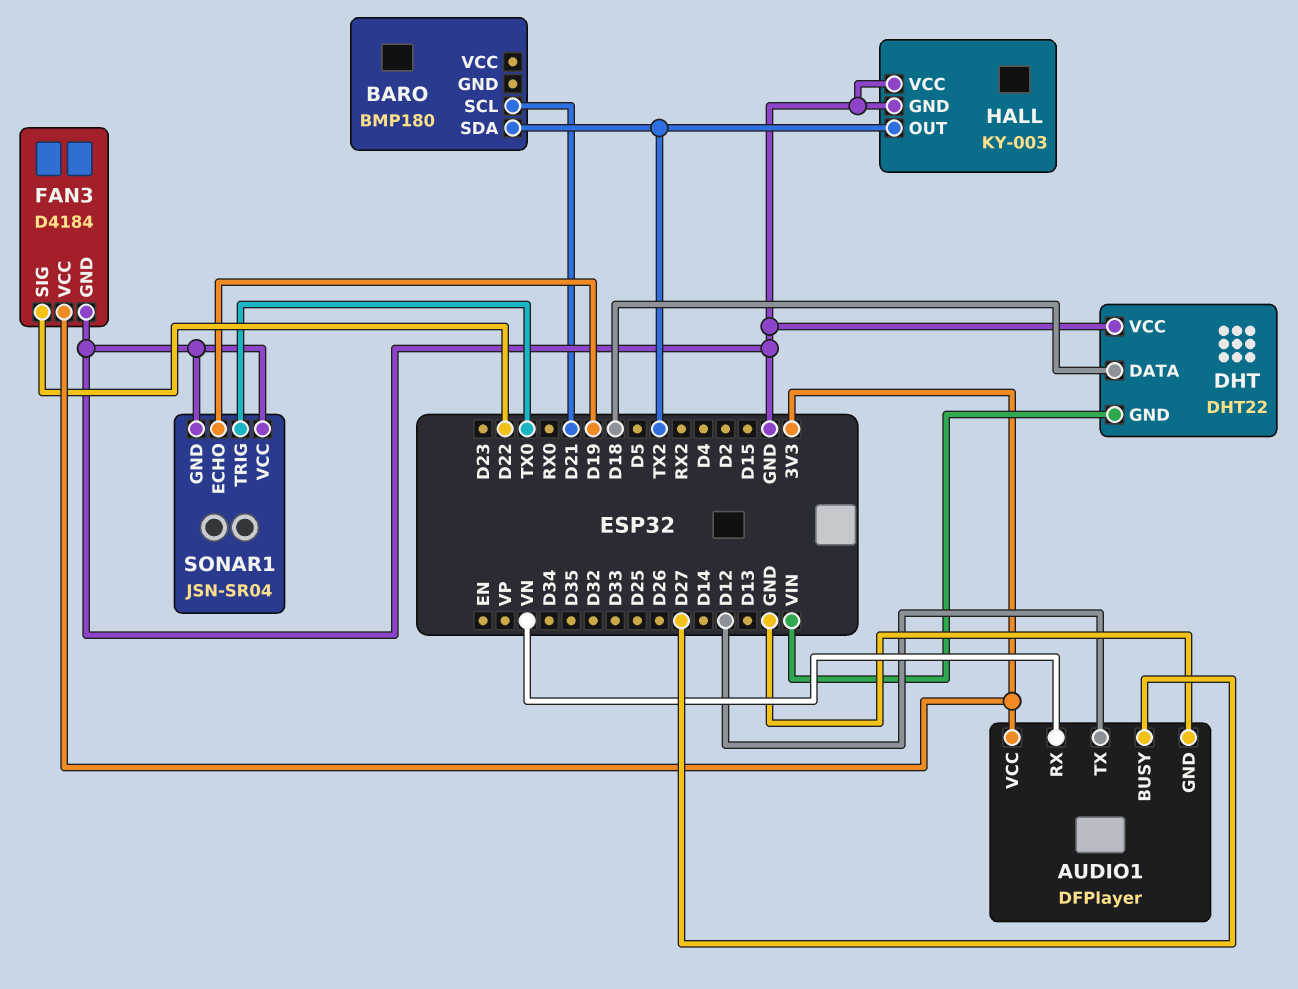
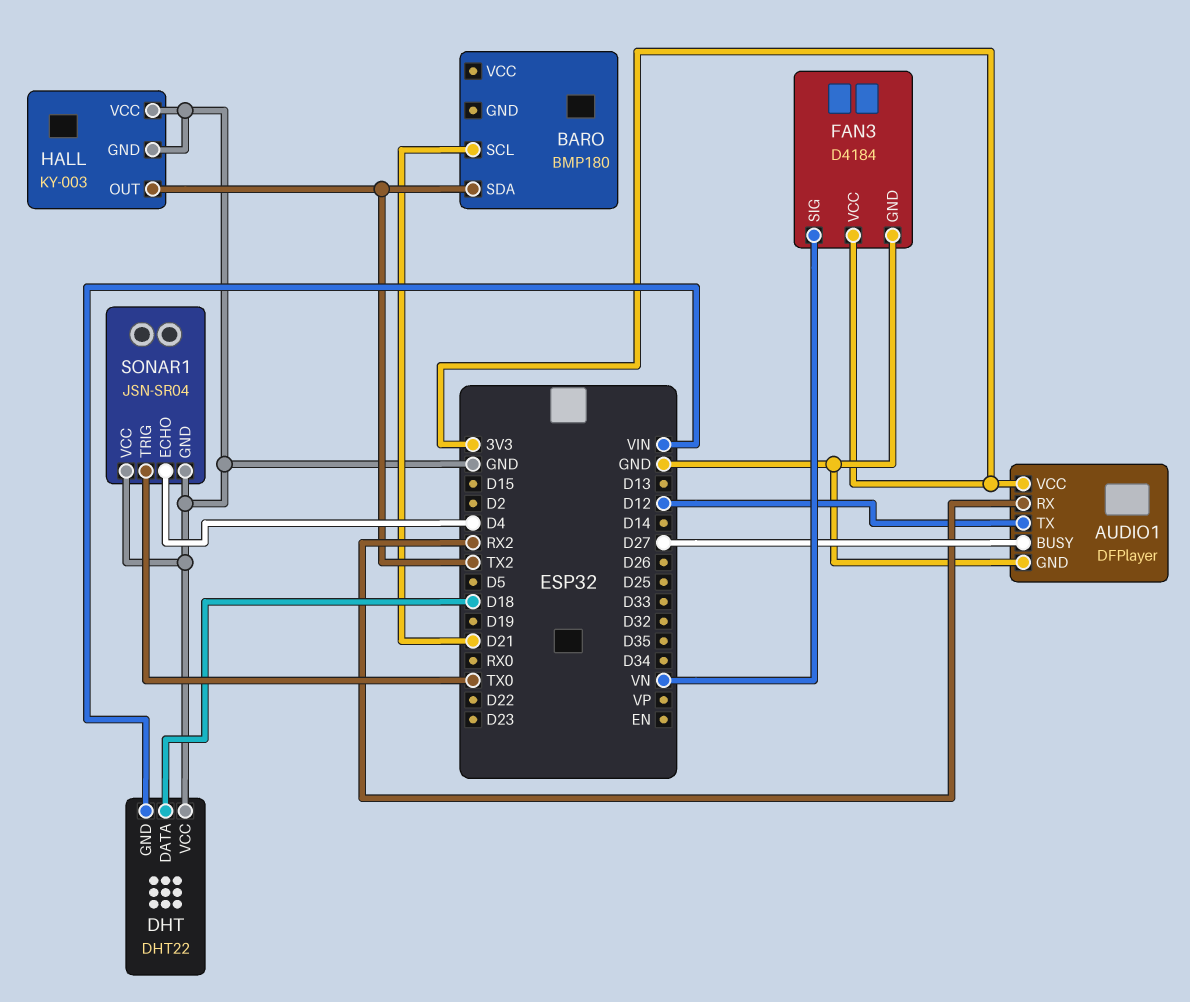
AUDIO1 pin RX: VN -> RX2
FAN3 pin SIG: D22 -> VN
SONAR1 pin ECHO: D19 -> D4

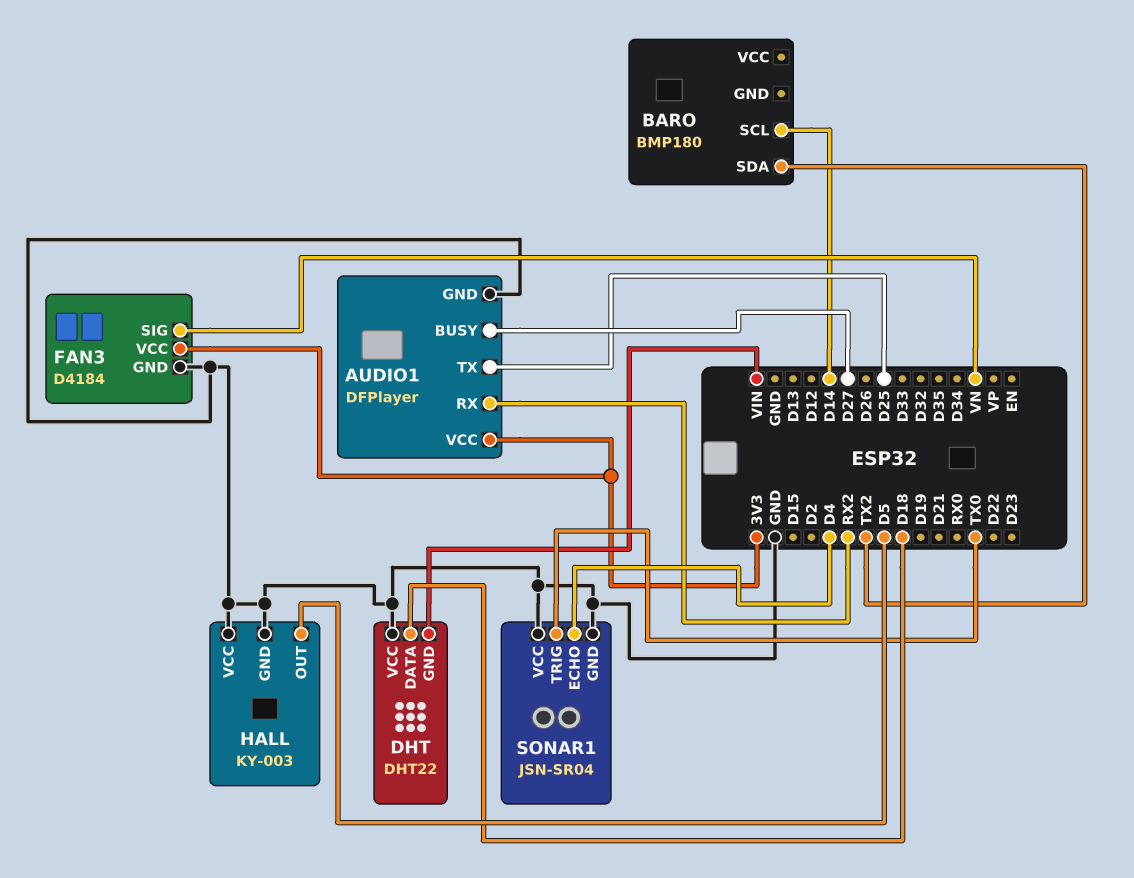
AUDIO1 pin TX: D12 -> D25
BARO pin SCL: D21 -> D14
HALL pin OUT: TX2 -> D5

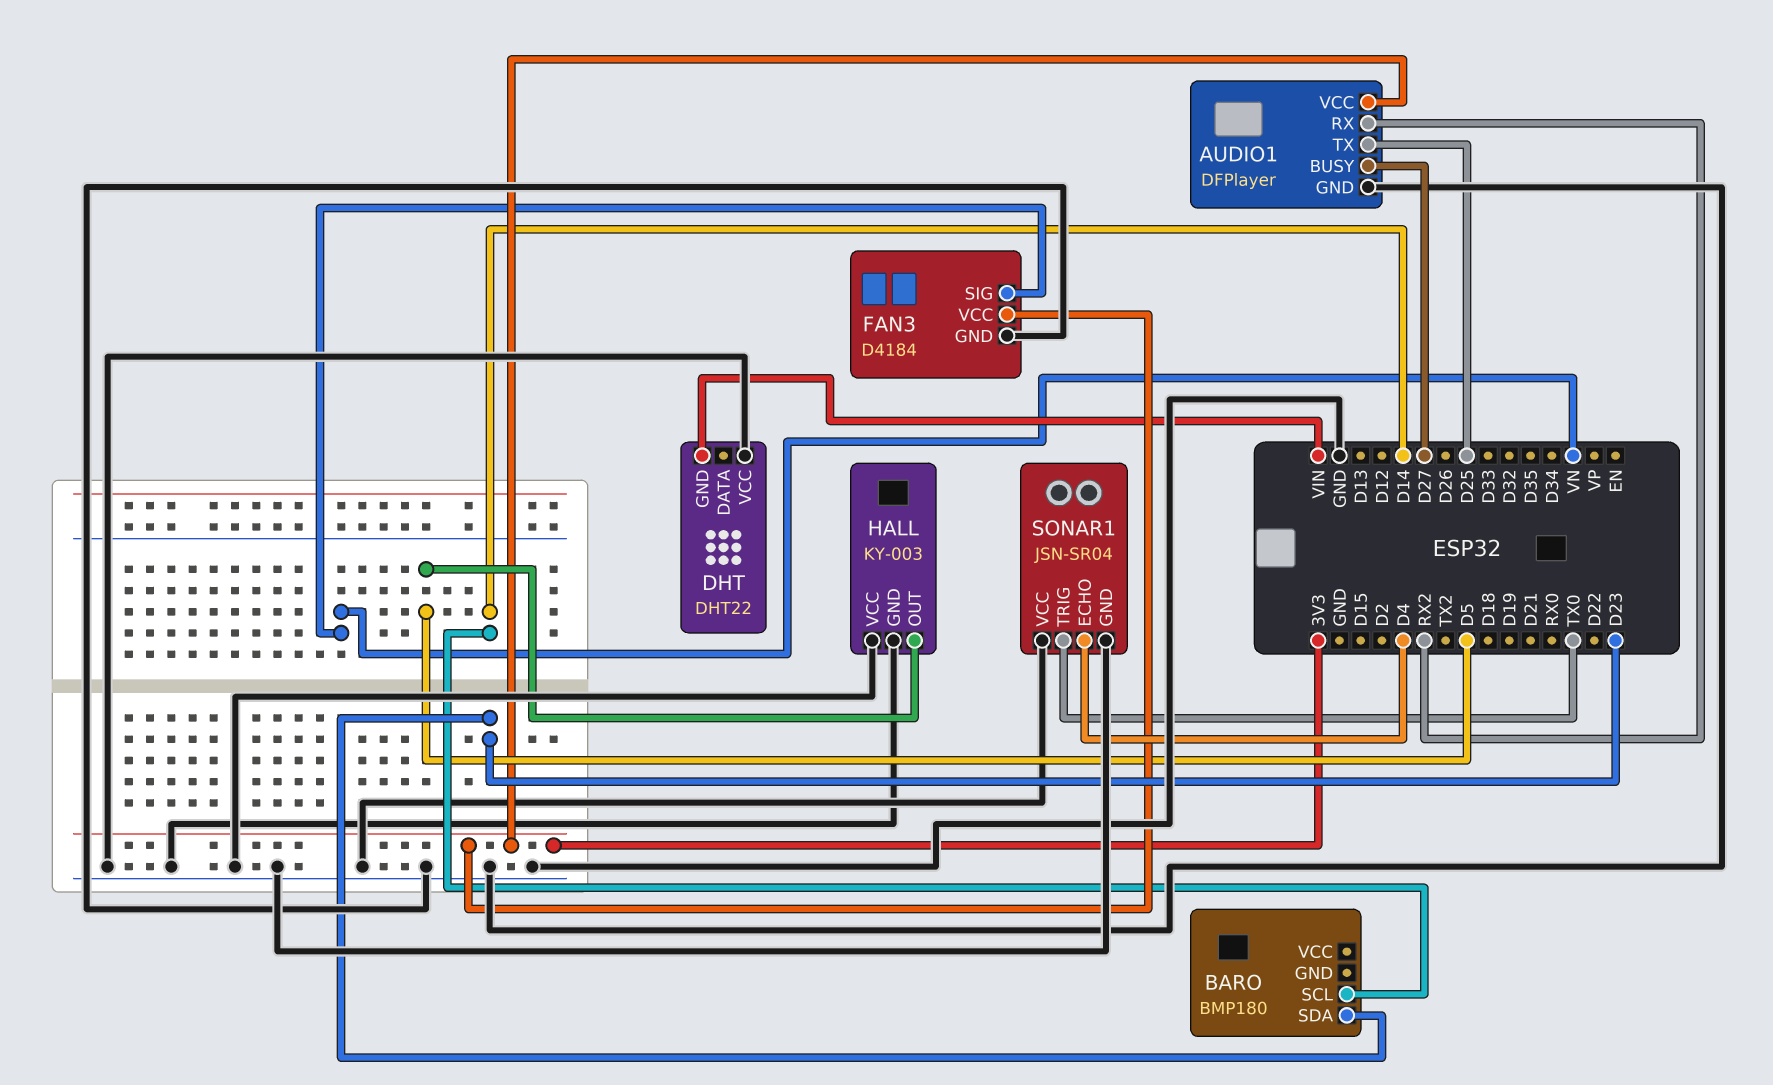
BARO pin SDA: TX2 -> D23
DHT pin DATA: D18 -> none

